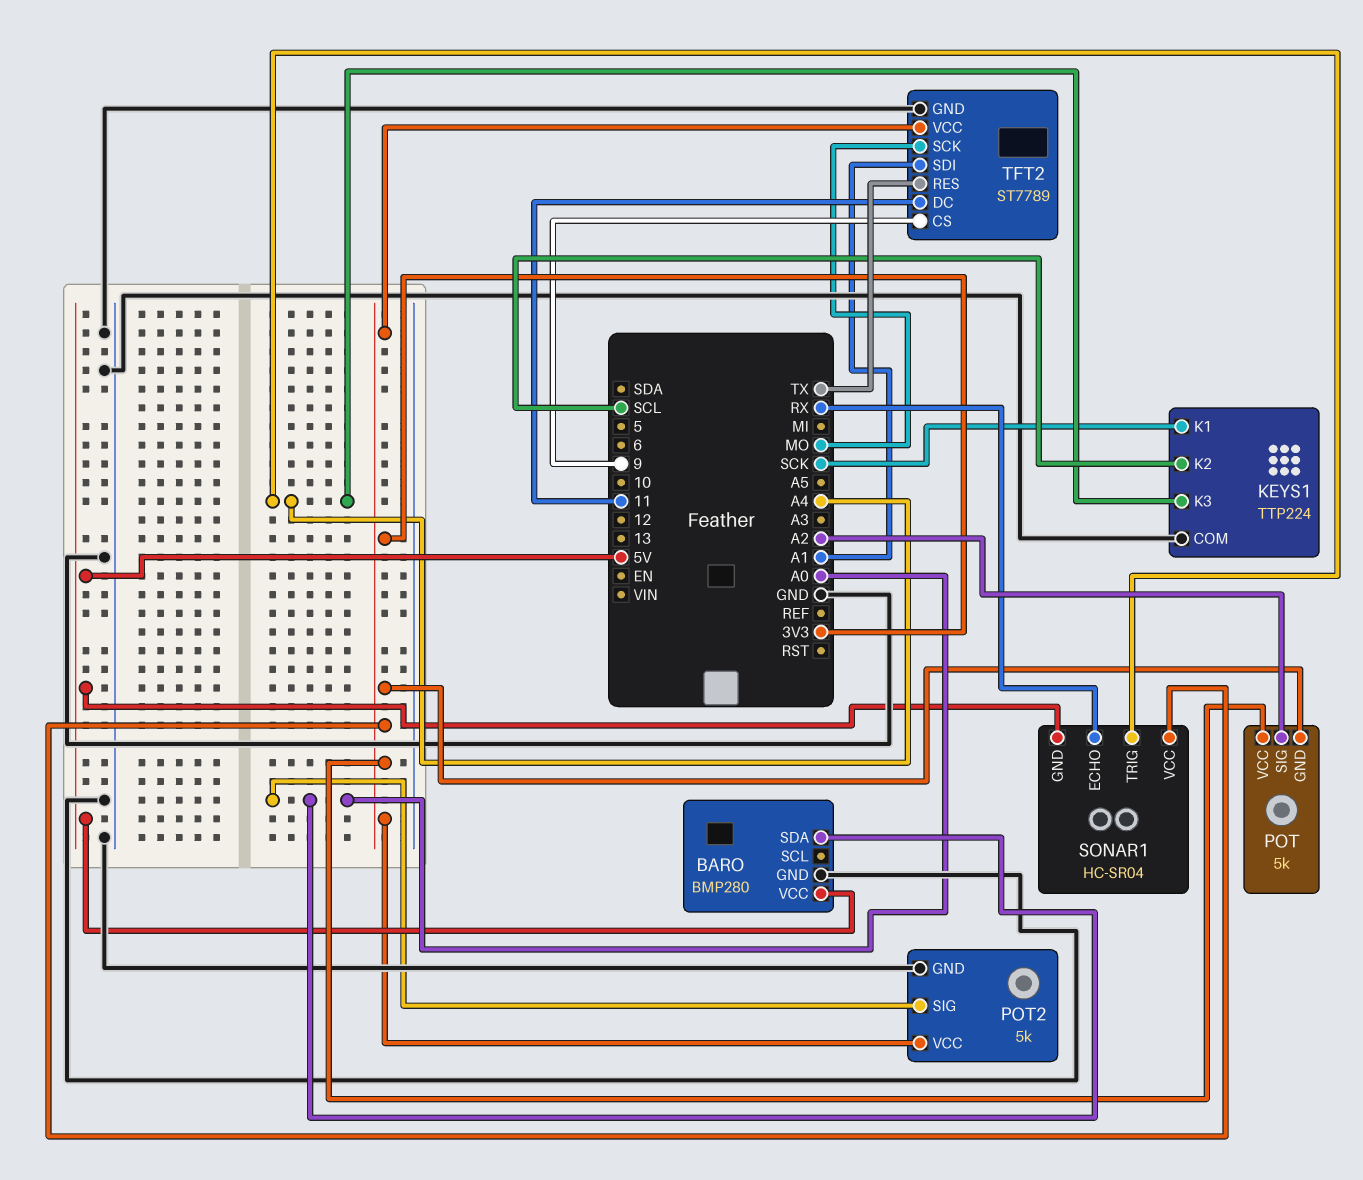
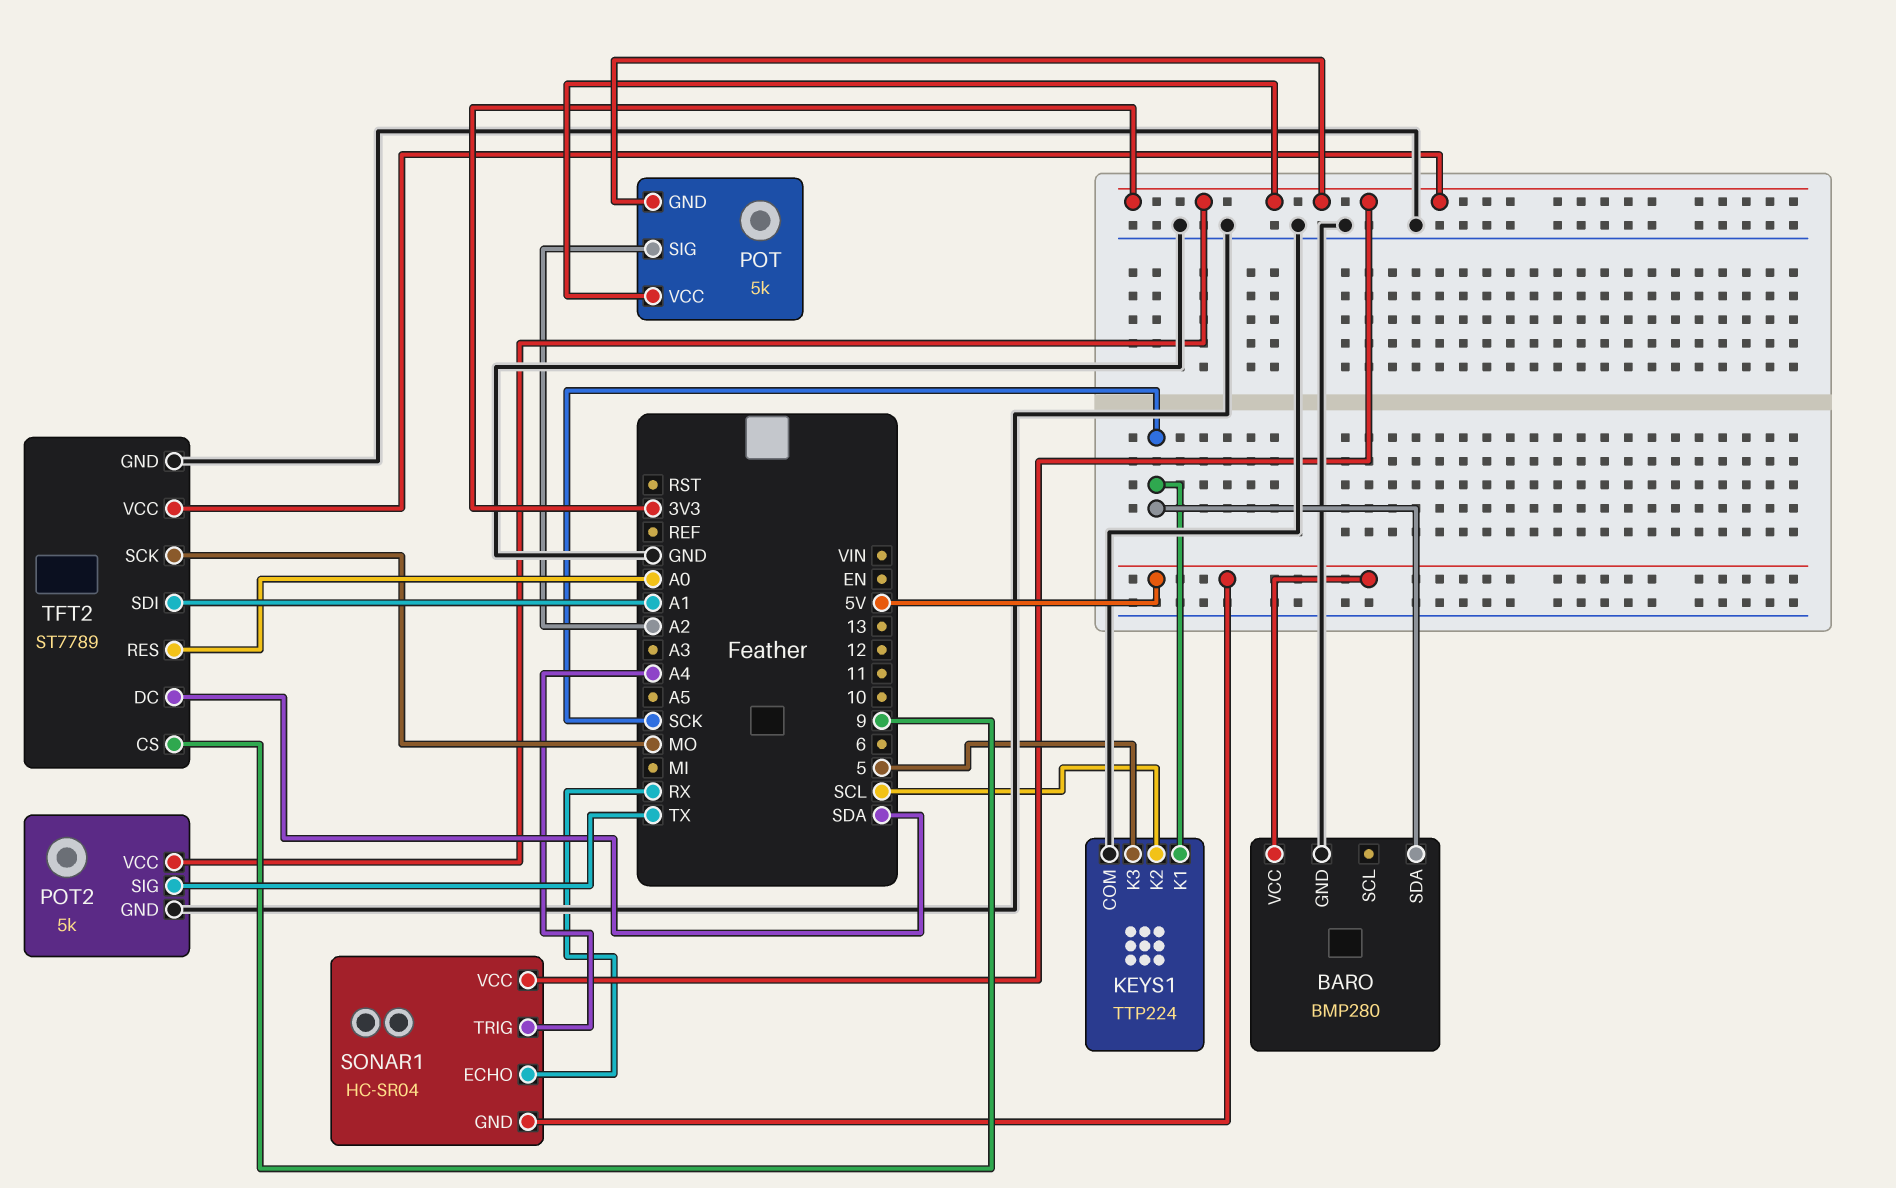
BARO pin SDA: A0 -> SCK
KEYS1 pin K3: A4 -> 5
POT2 pin SIG: A0 -> TX
TFT2 pin DC: 11 -> SDA
TFT2 pin RES: TX -> A0

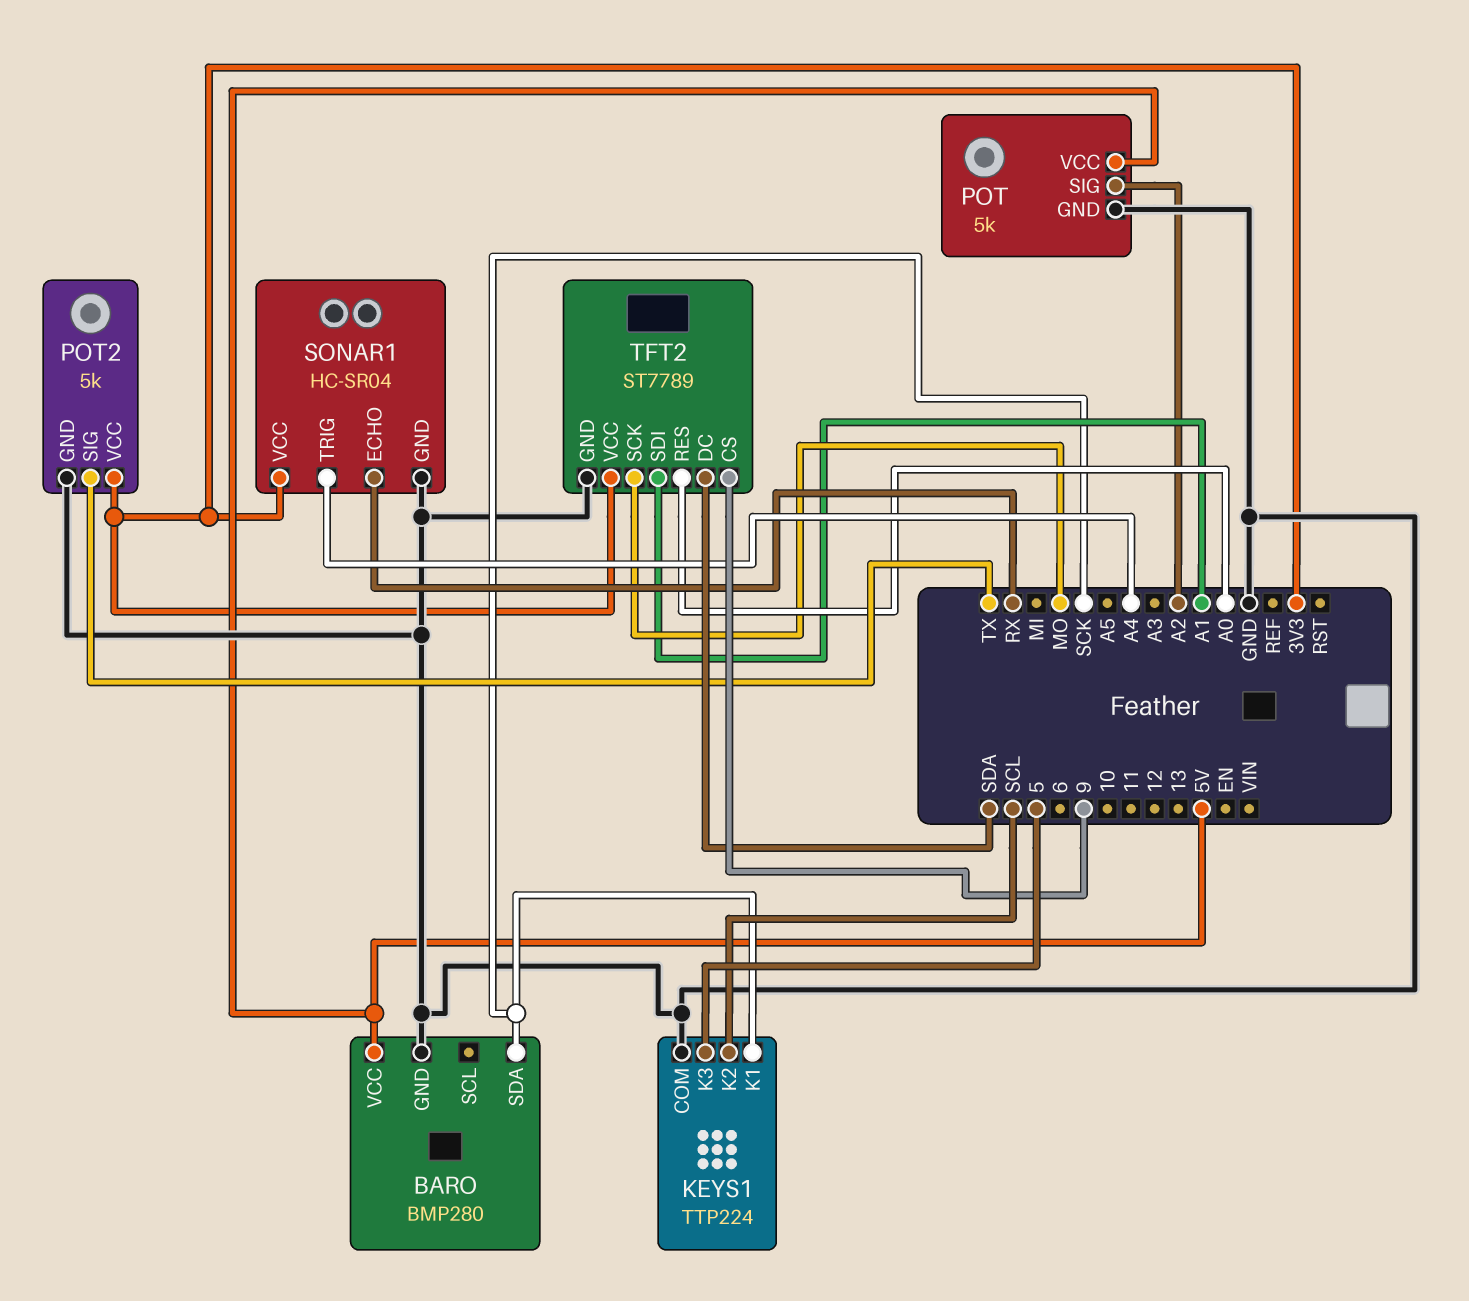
POT pin GND: 3V3 -> GND
POT pin VCC: 3V3 -> 5V
SONAR1 pin GND: 5V -> GND

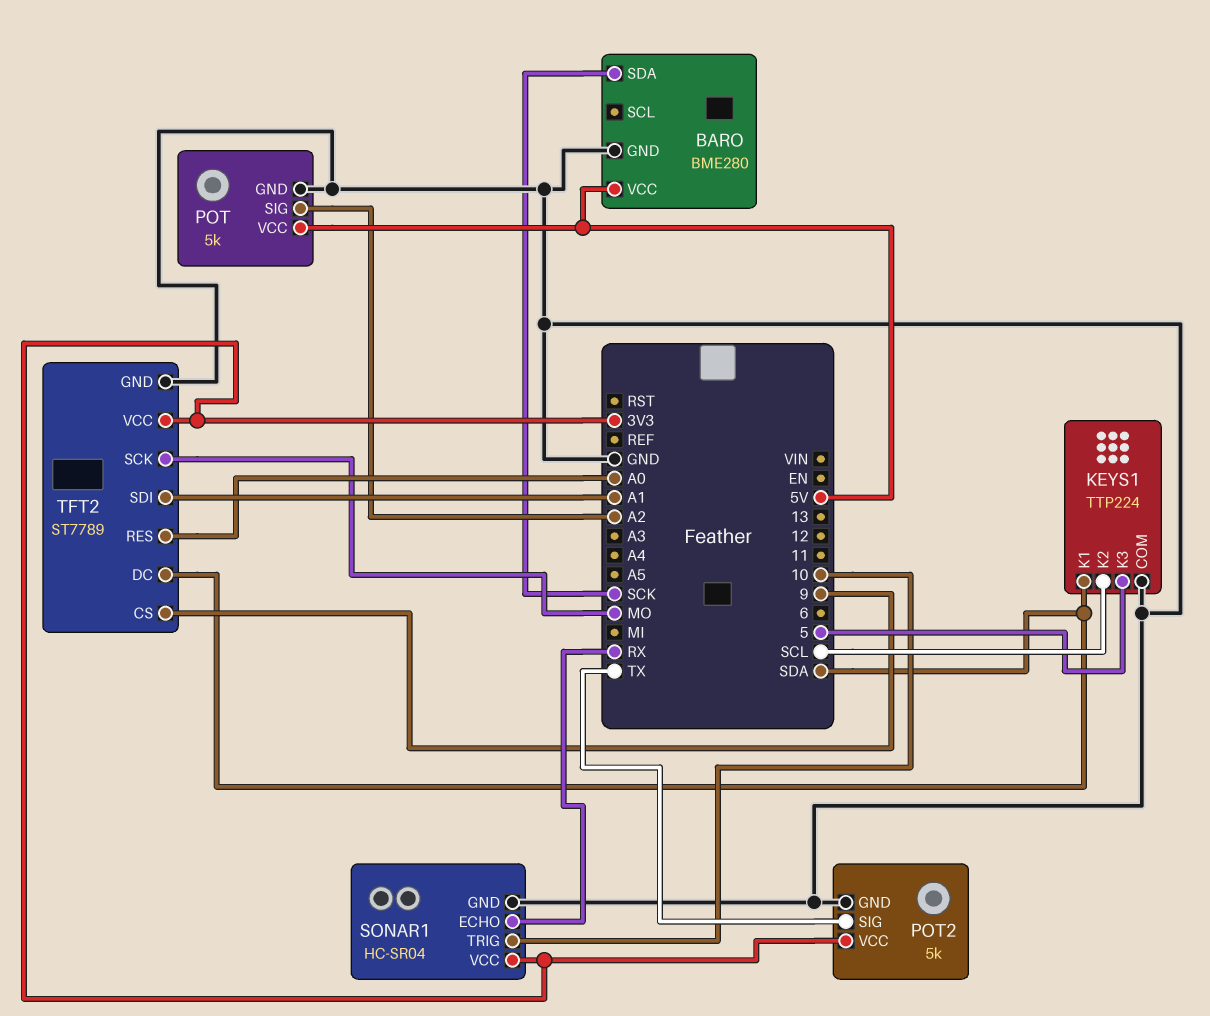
BARO: BMP280 -> BME280
KEYS1 pin K1: SCK -> SDA
SONAR1 pin TRIG: A4 -> 10

